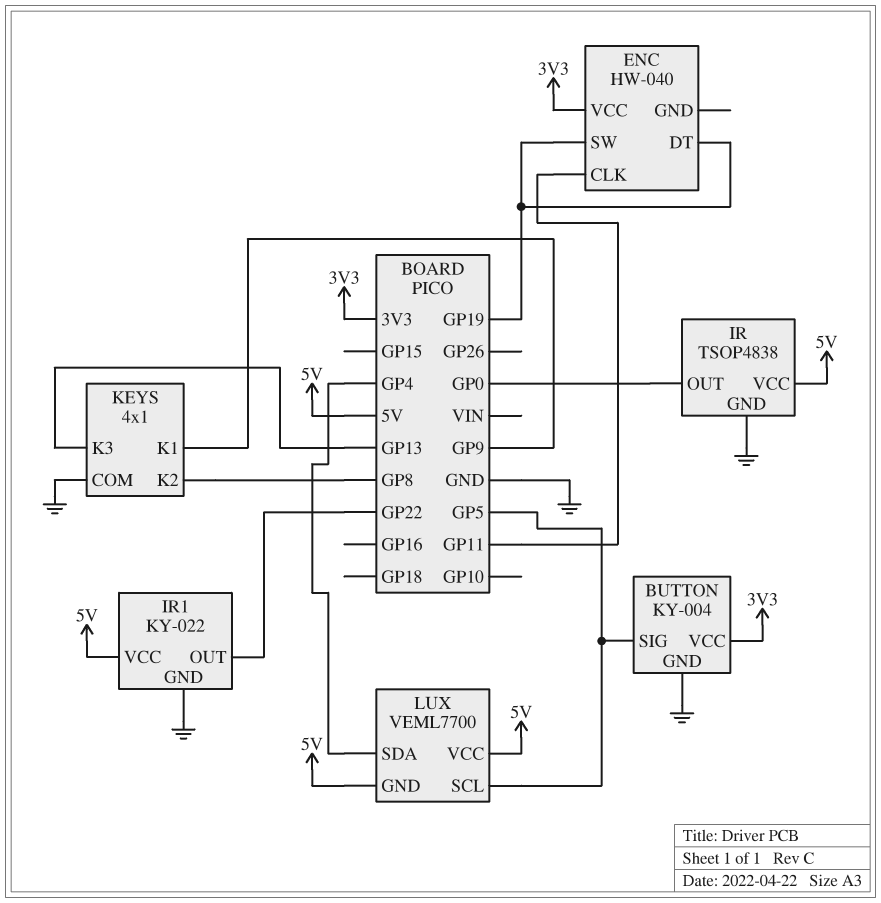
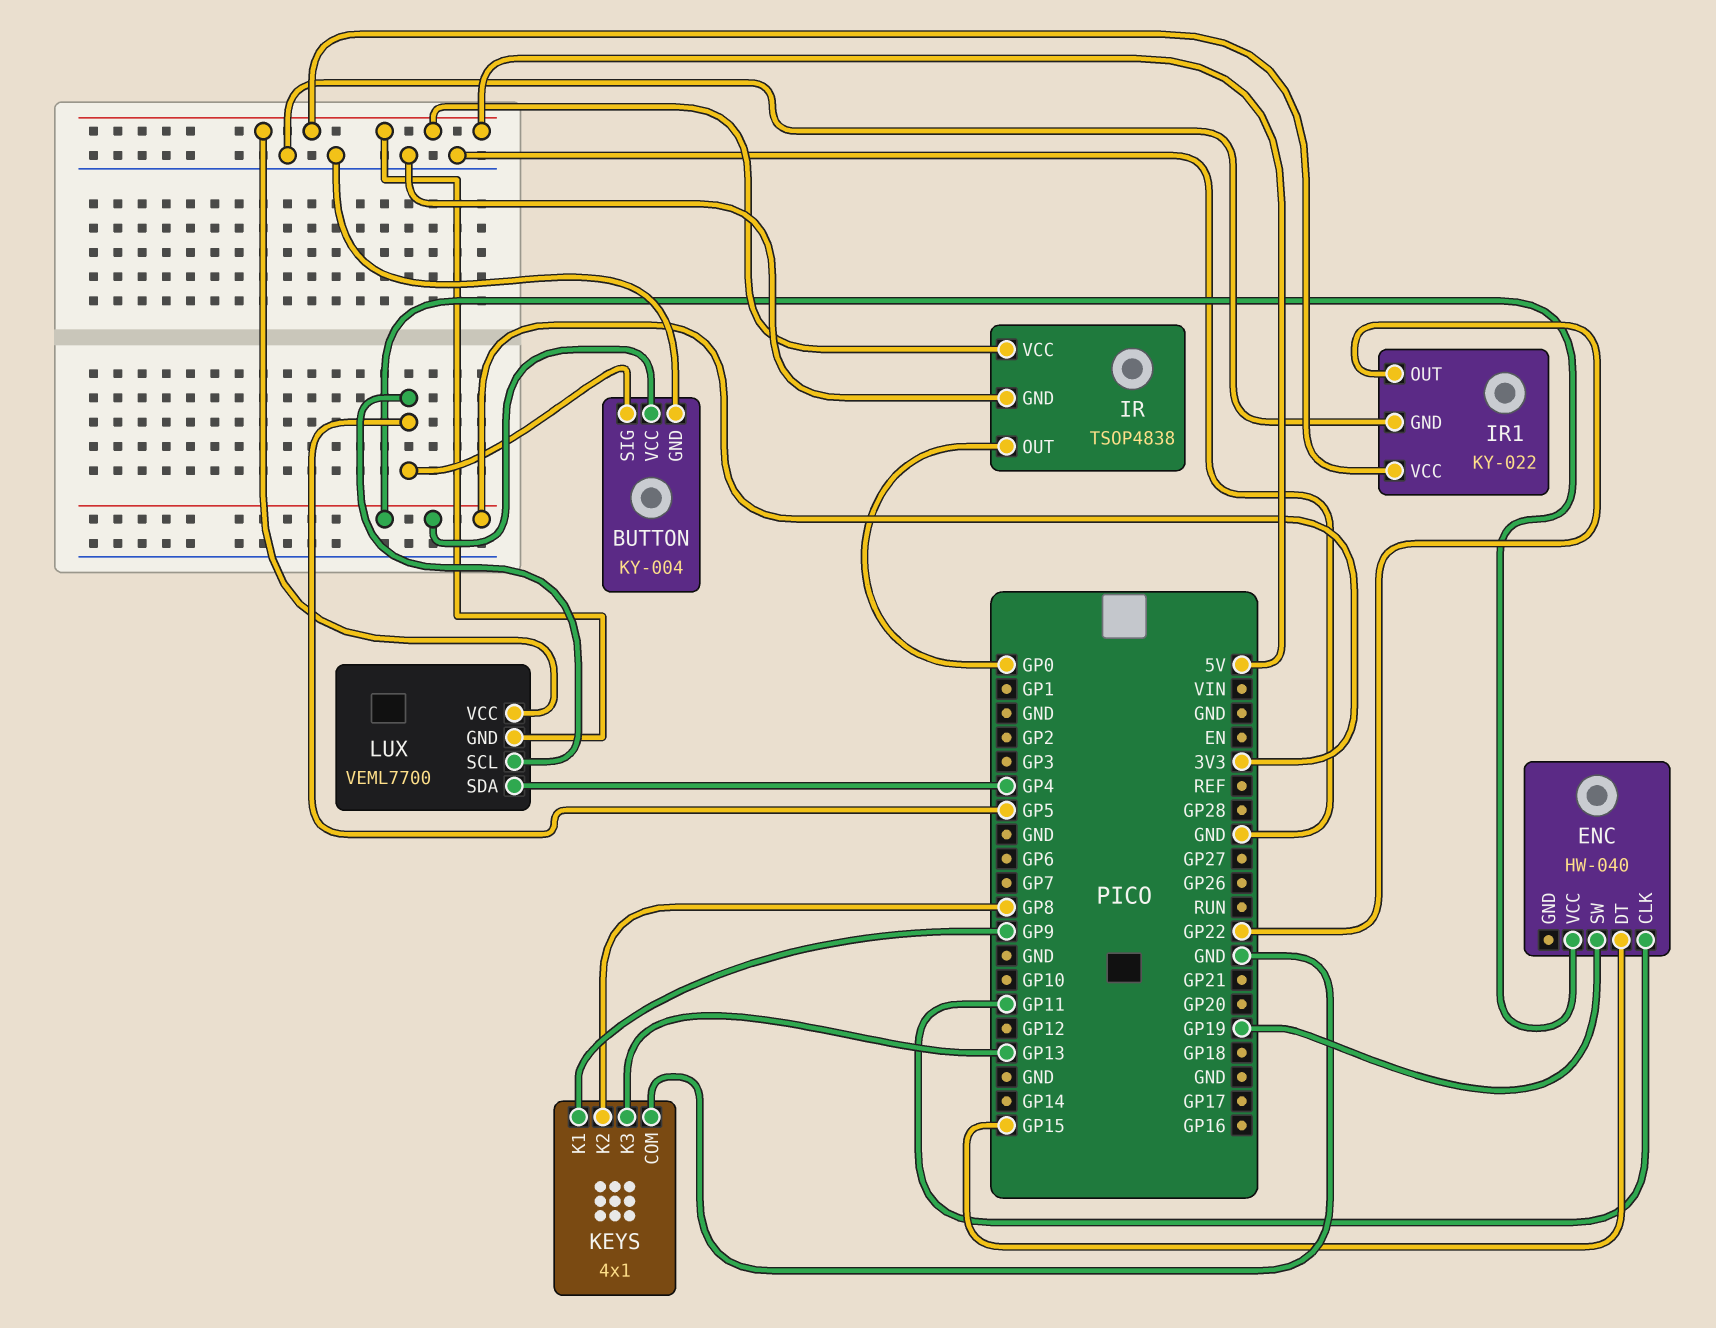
ENC pin DT: GP19 -> GP15

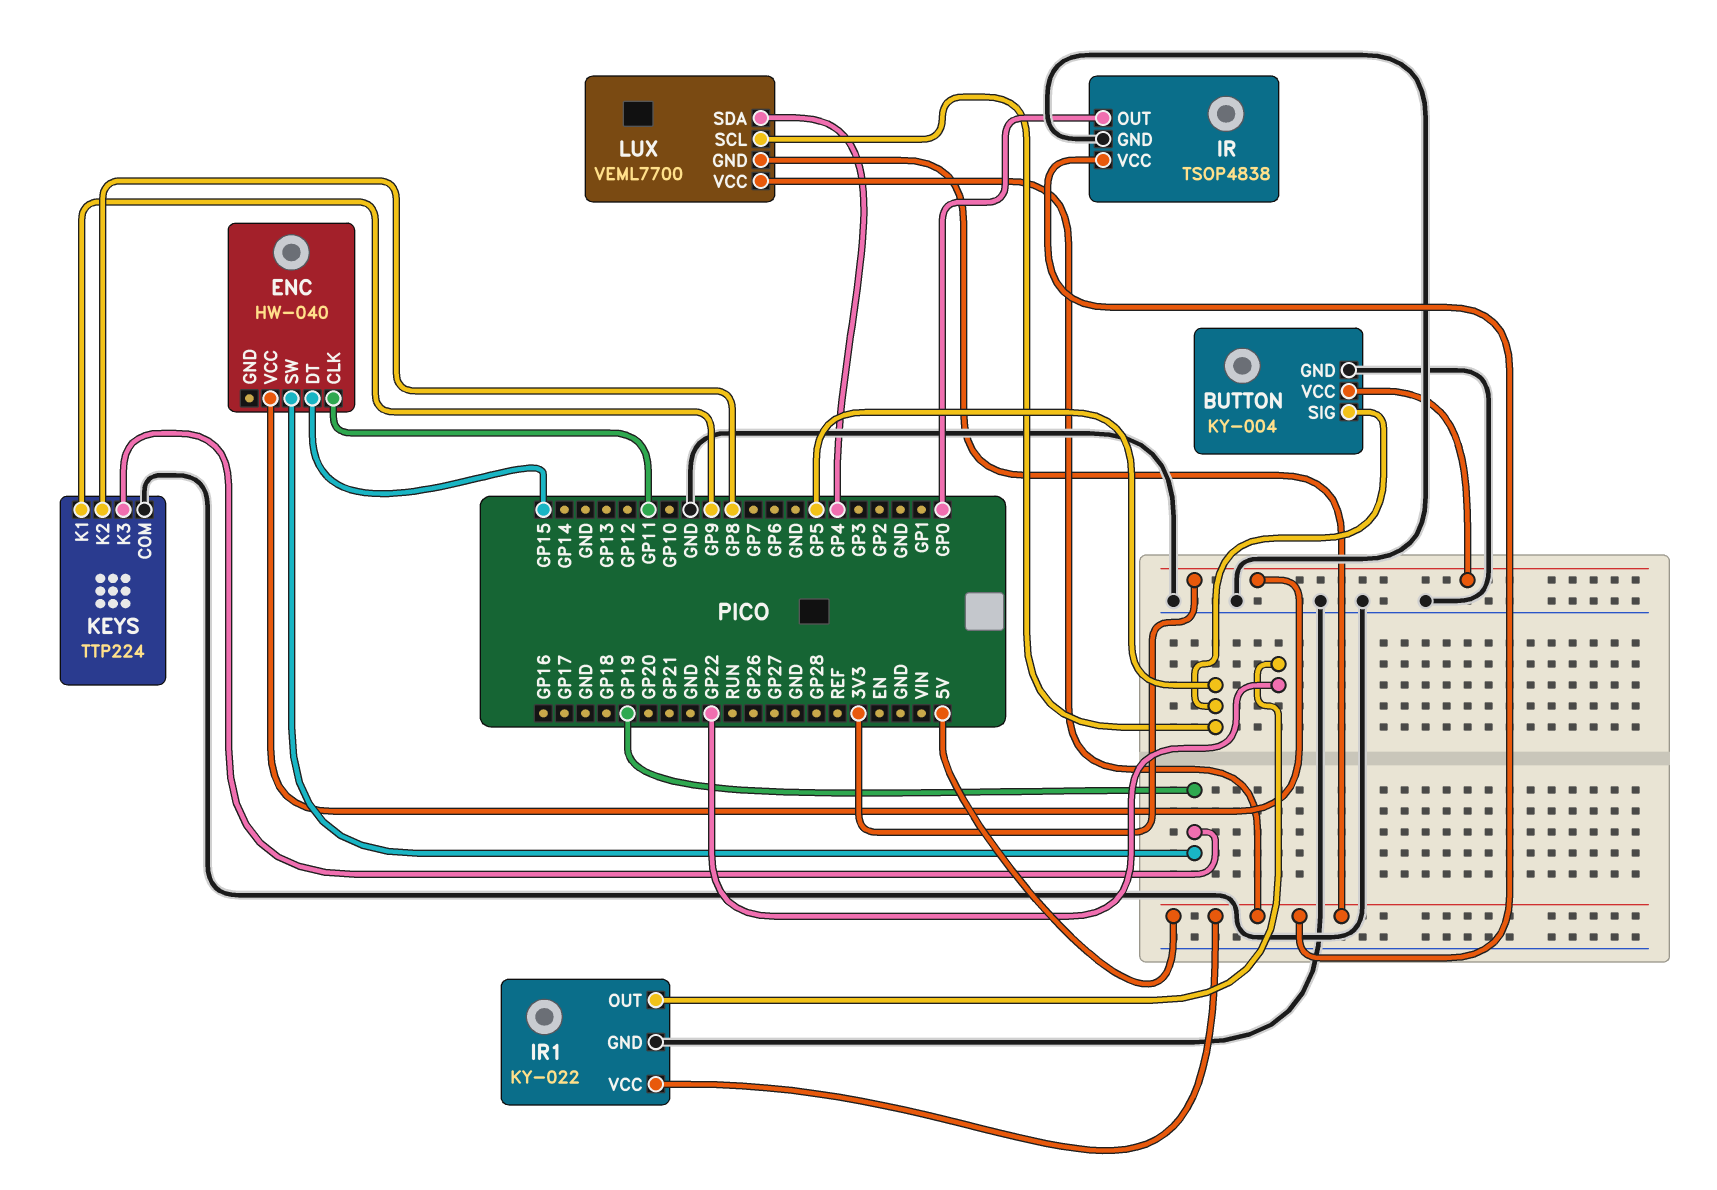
KEYS: 4x1 -> TTP224
KEYS pin K3: GP13 -> GP19

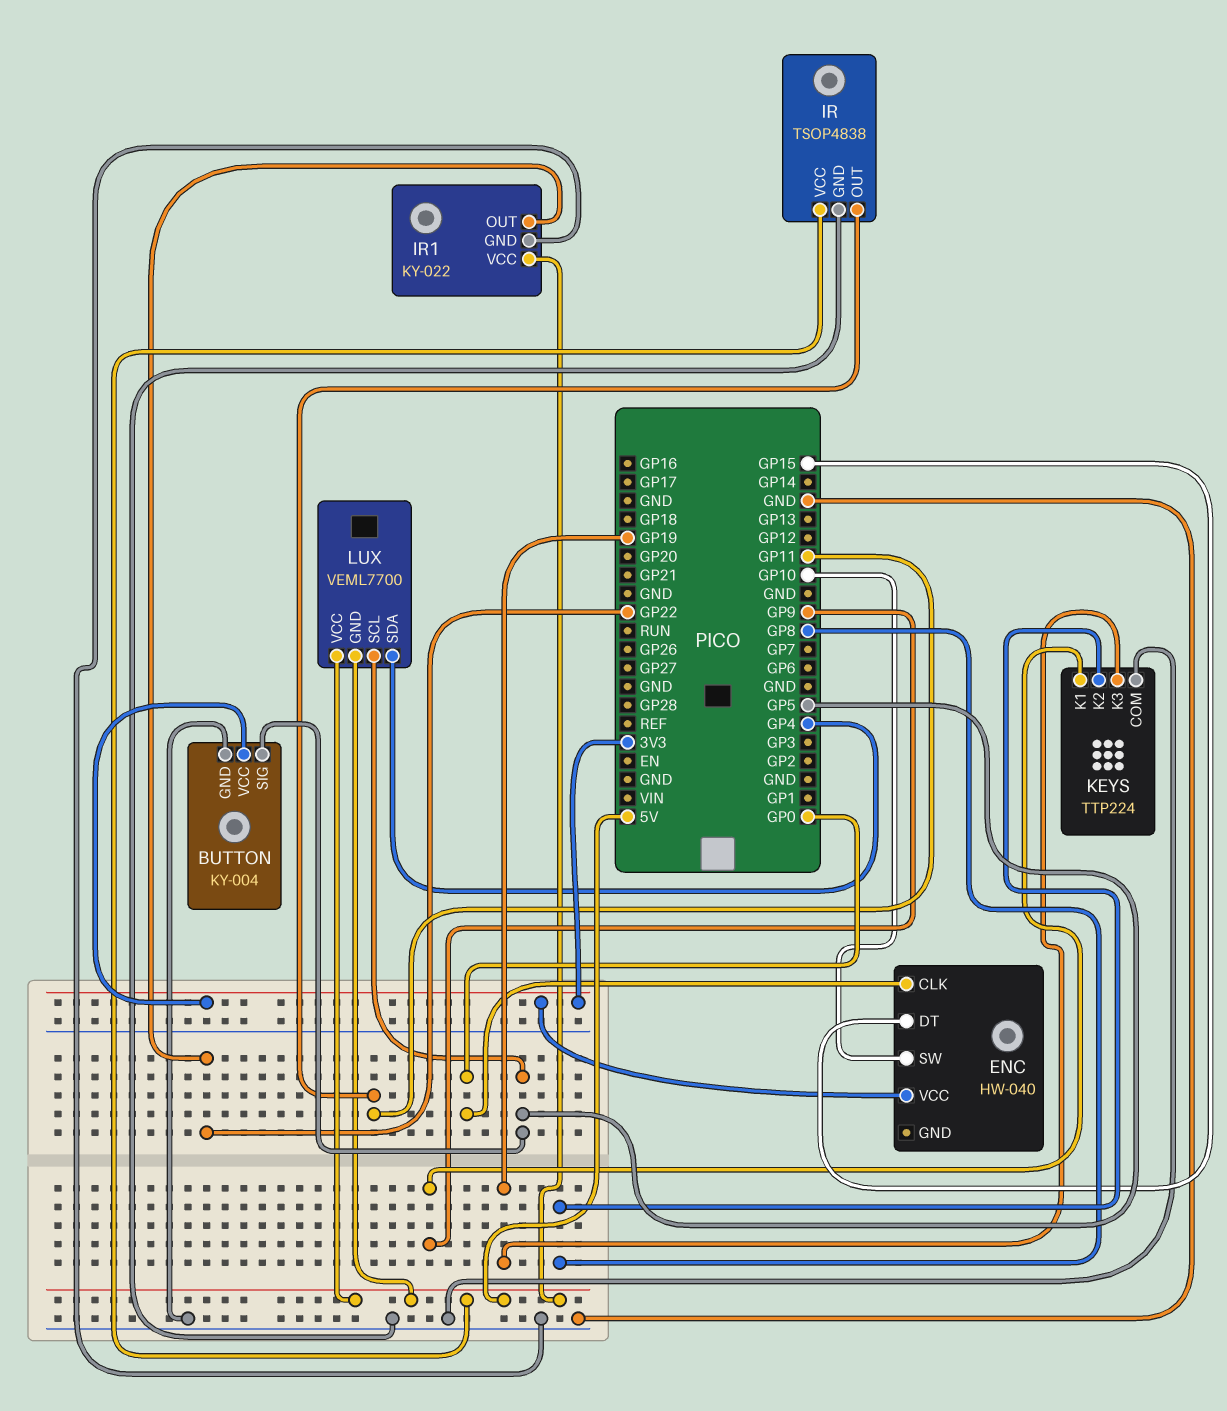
ENC pin CLK: GP11 -> GP0
ENC pin SW: GP19 -> GP10
IR pin OUT: GP0 -> GP11

